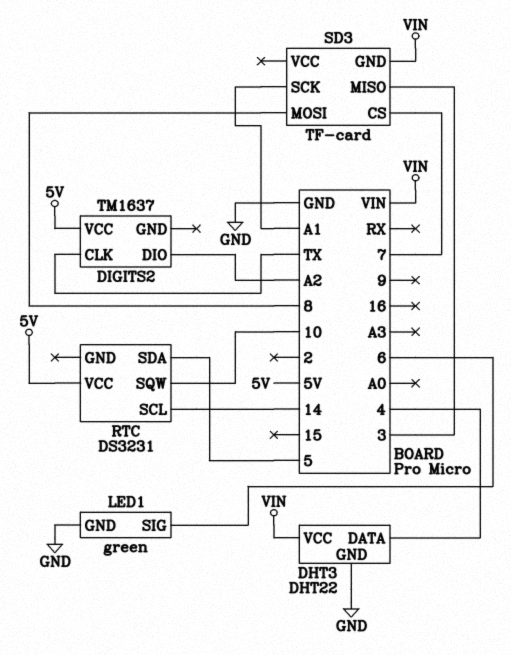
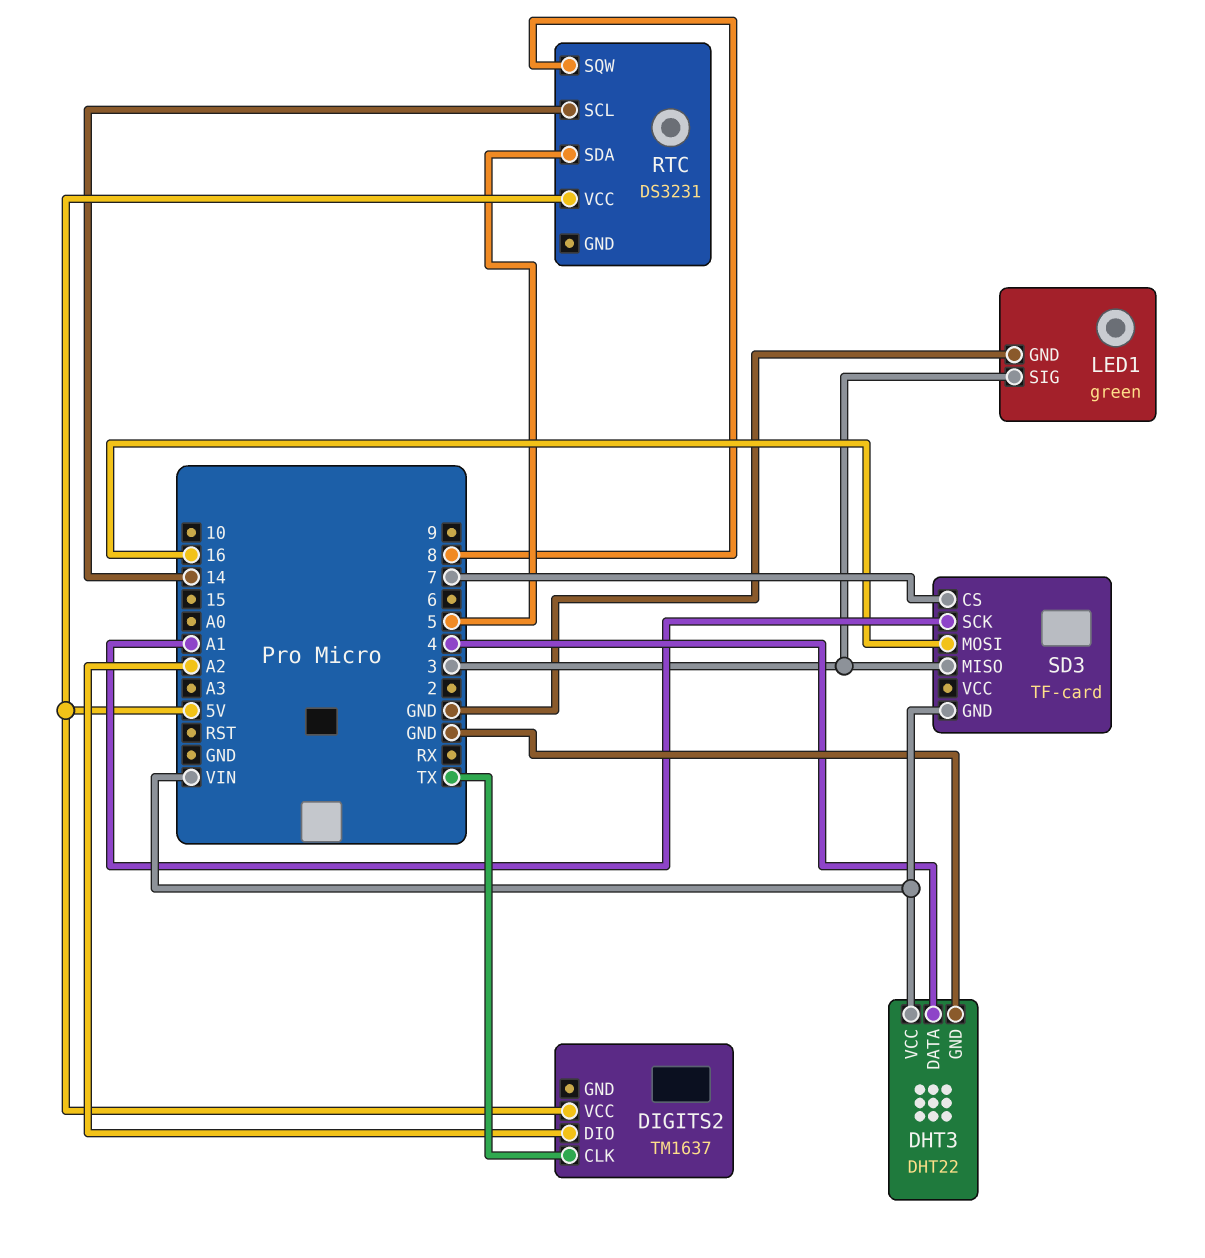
LED1 pin SIG: 6 -> 3
RTC pin SQW: 10 -> 8
SD3 pin MOSI: 8 -> 16

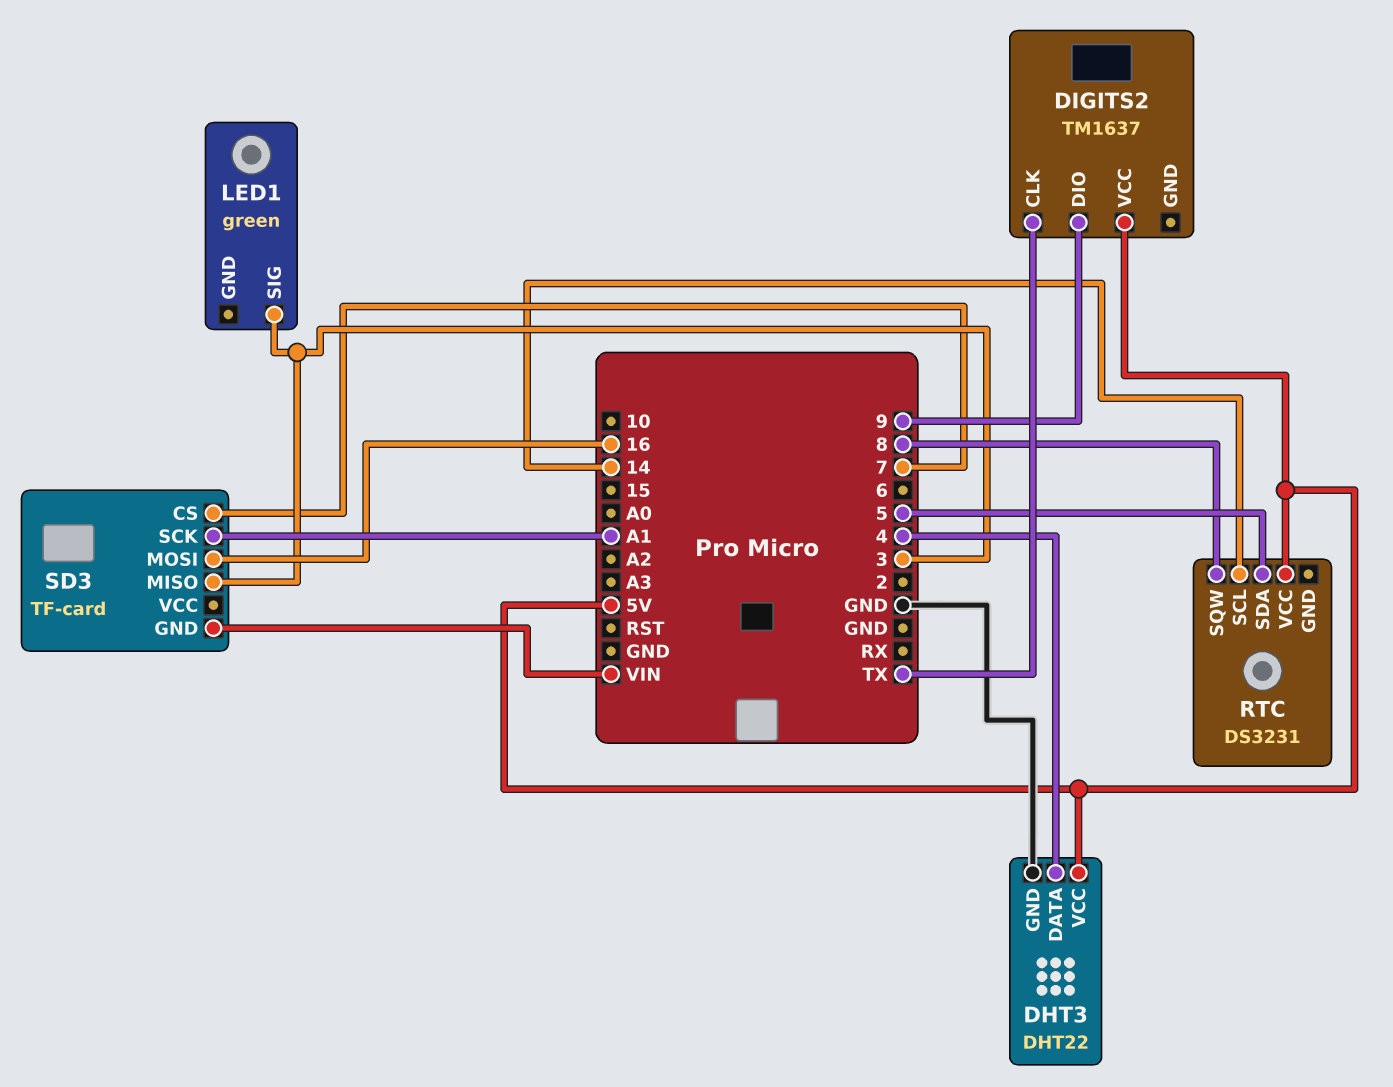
DHT3 pin VCC: VIN -> 5V
DIGITS2 pin DIO: A2 -> 9
LED1 pin GND: GND -> none

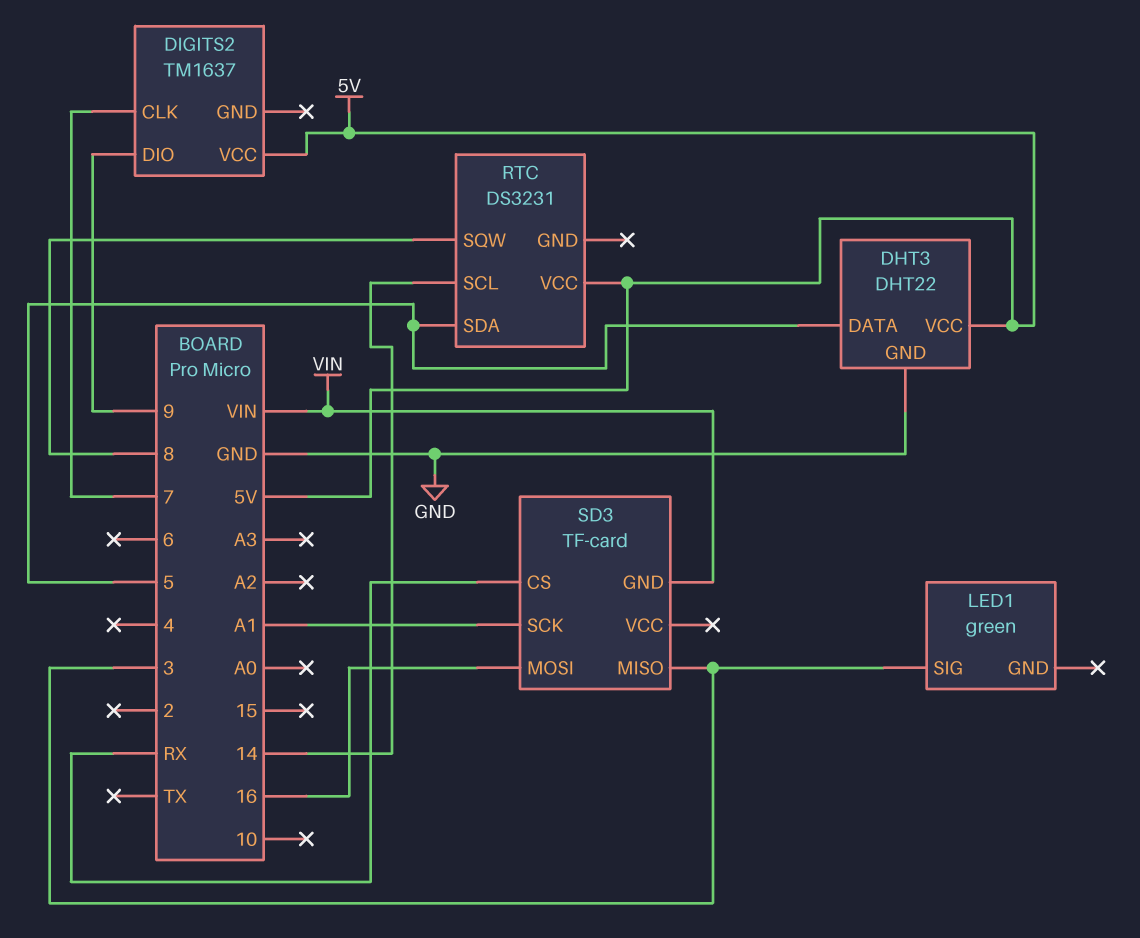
DHT3 pin DATA: 4 -> 5
DIGITS2 pin CLK: TX -> 7
SD3 pin CS: 7 -> RX

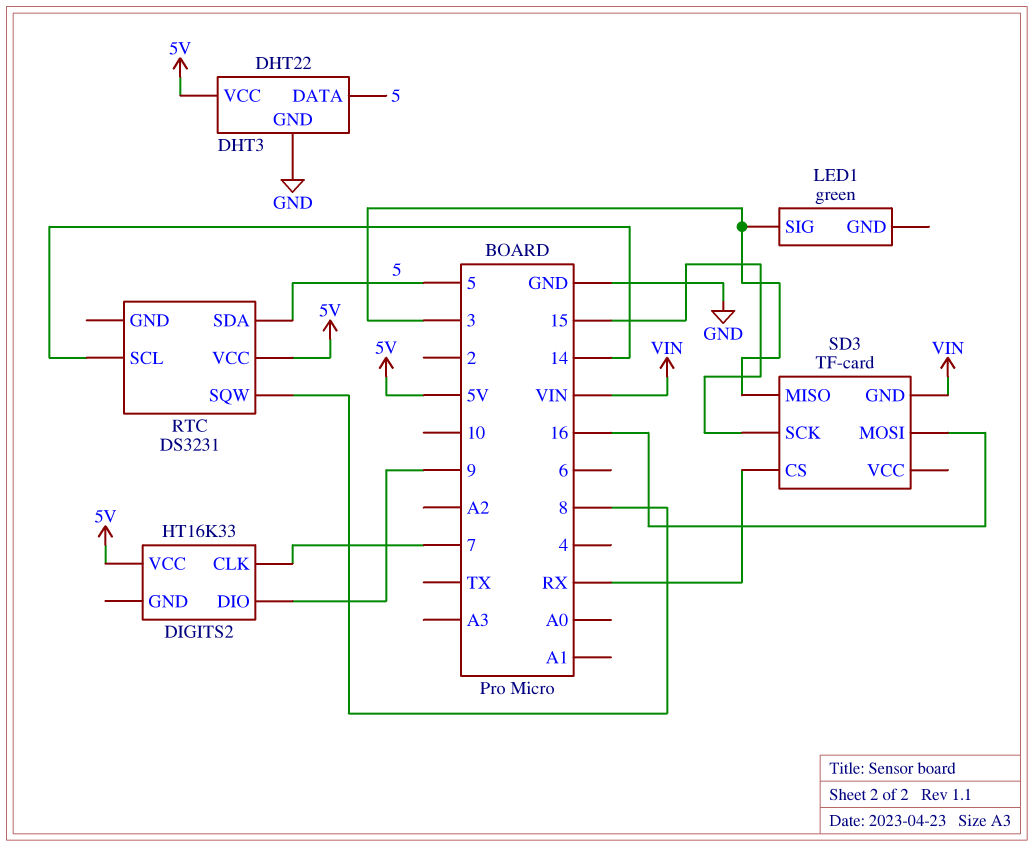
DIGITS2: TM1637 -> HT16K33
SD3 pin SCK: A1 -> 15

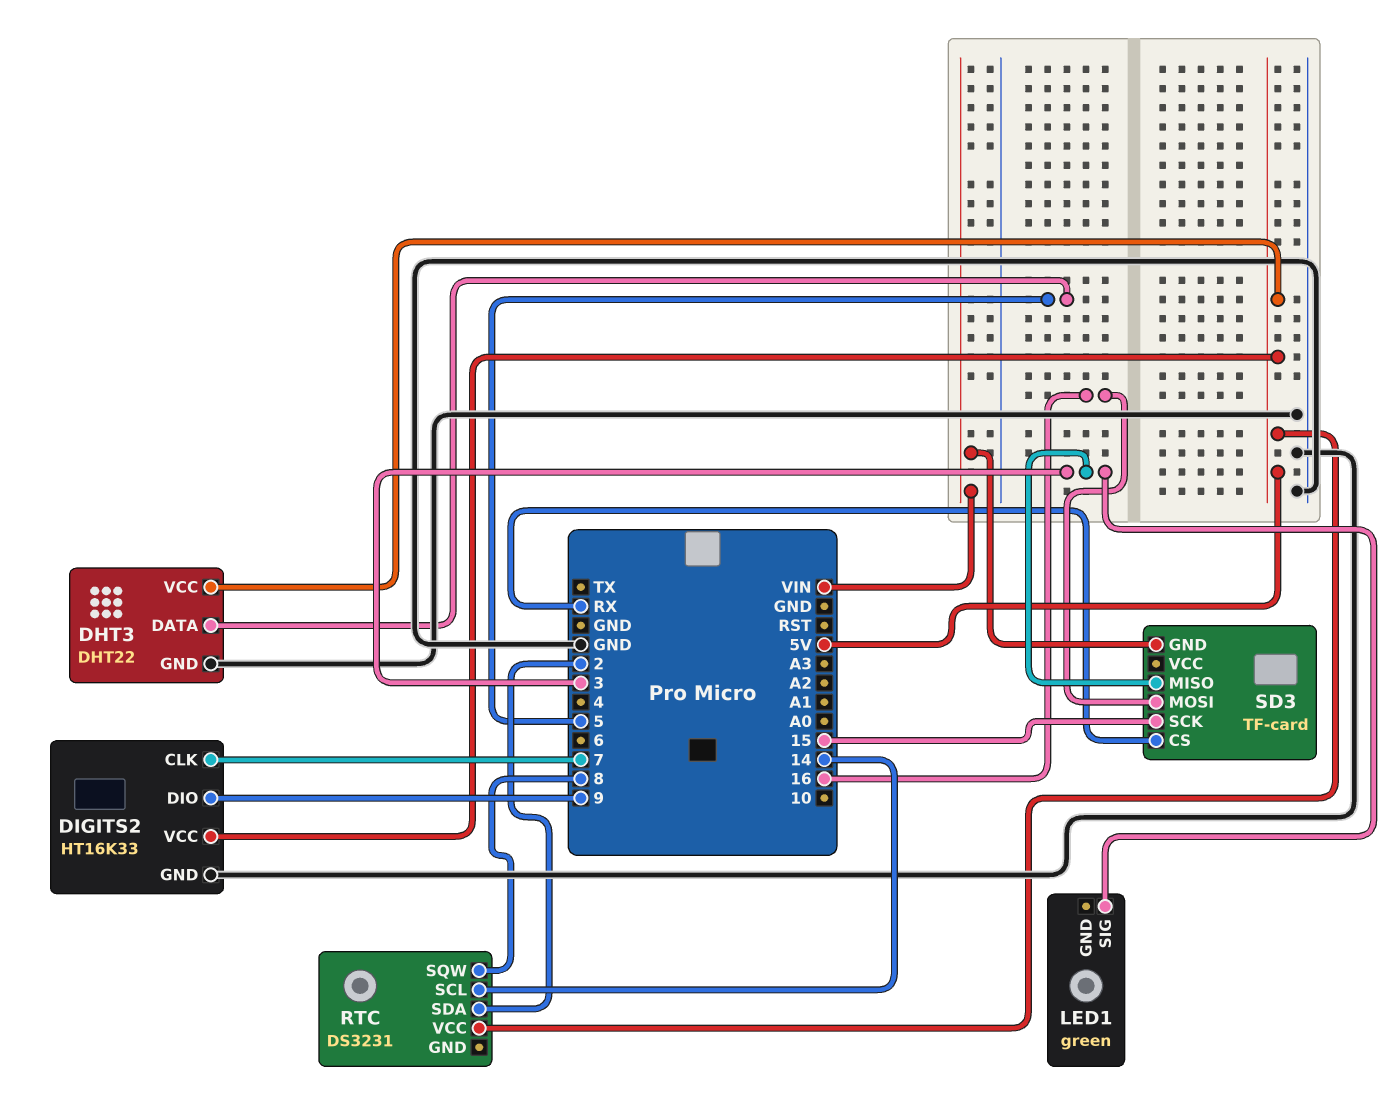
DIGITS2 pin GND: none -> GND
RTC pin SDA: 5 -> 2

